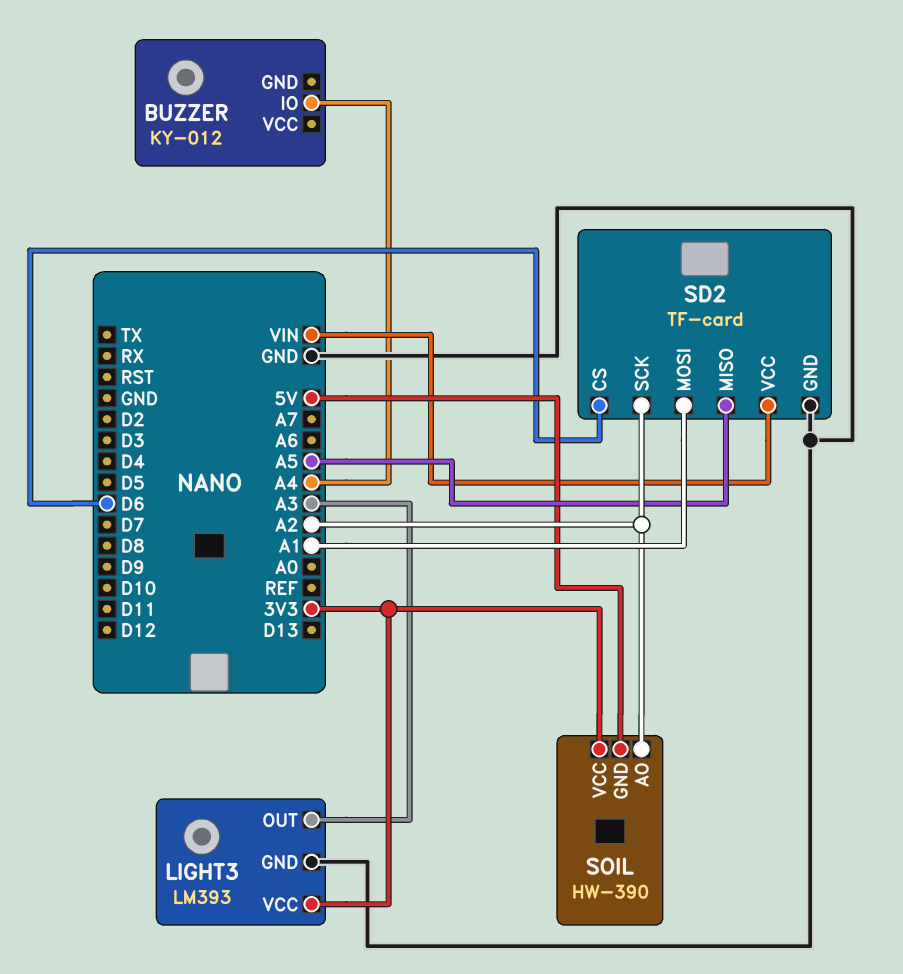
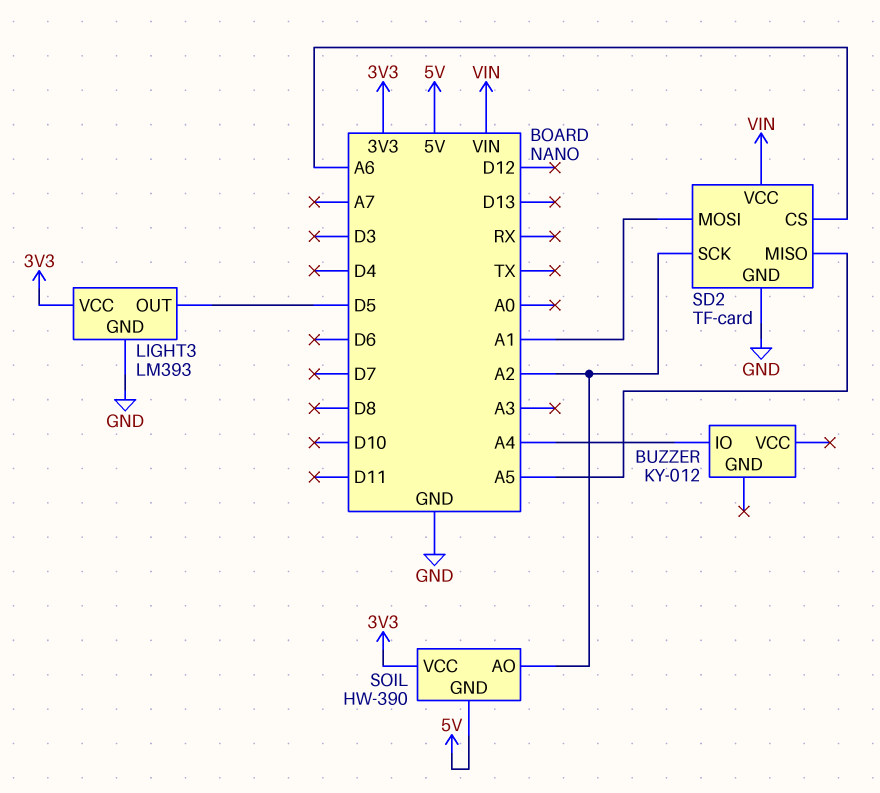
LIGHT3 pin OUT: A3 -> D5
SD2 pin CS: D6 -> A6

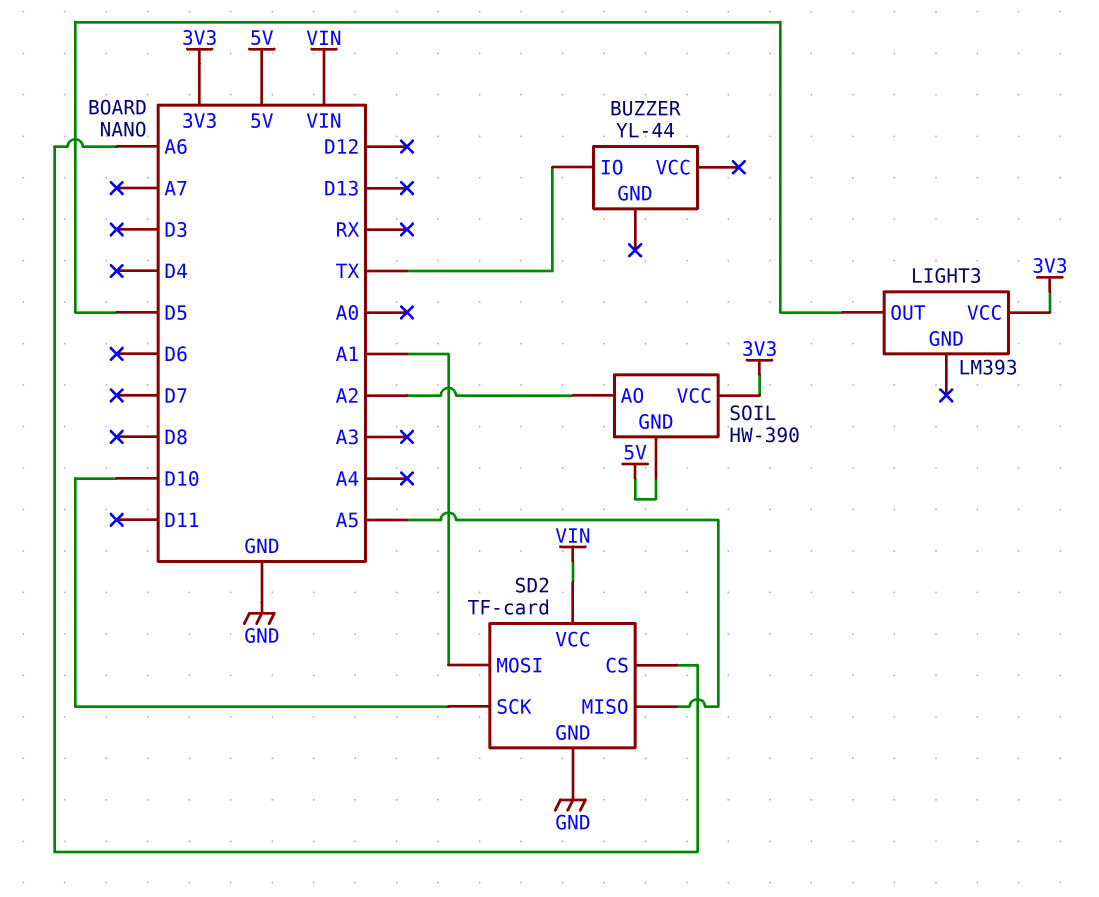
BUZZER: KY-012 -> YL-44
BUZZER pin IO: A4 -> TX
LIGHT3 pin GND: GND -> none
SD2 pin SCK: A2 -> D10

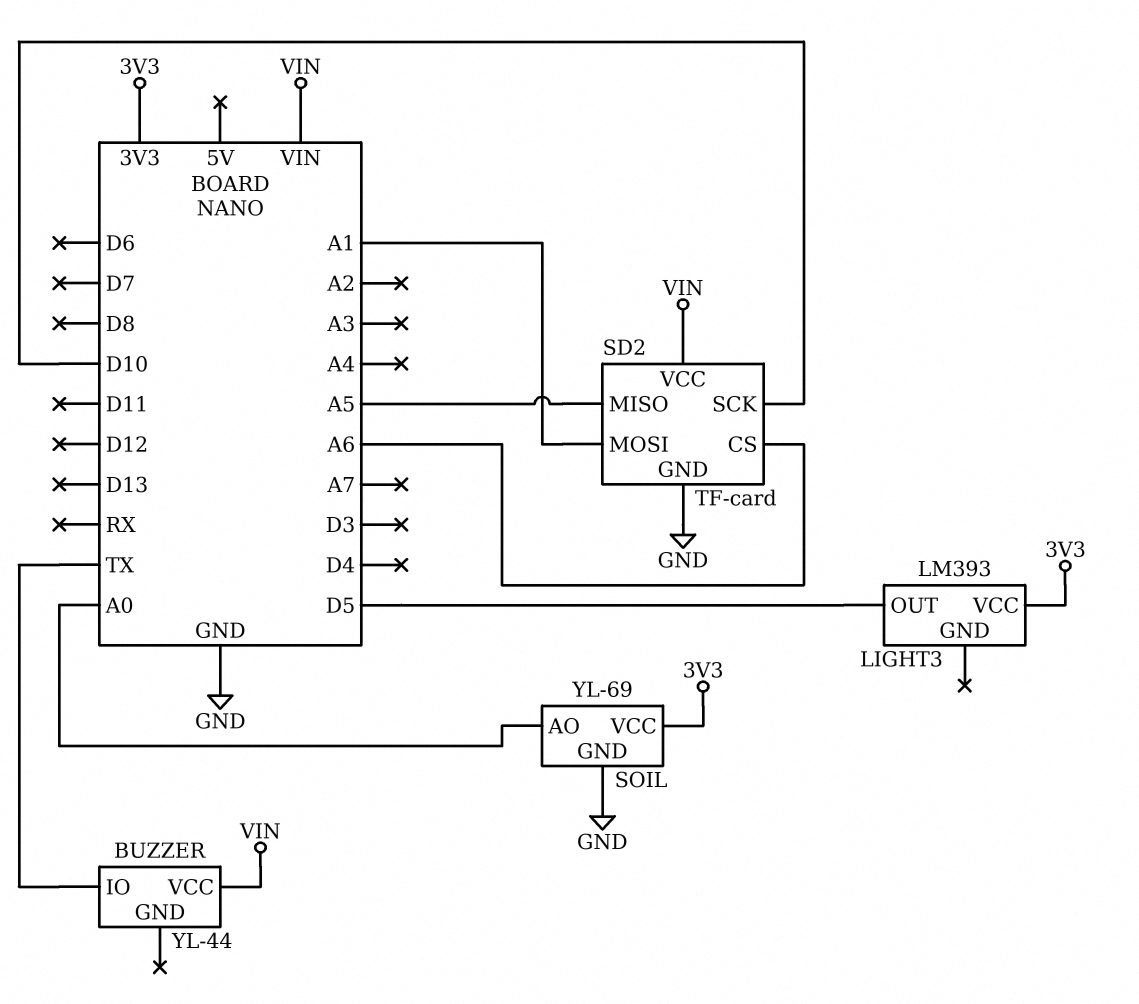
BUZZER pin VCC: none -> VIN
SOIL: HW-390 -> YL-69
SOIL pin AO: A2 -> A0
SOIL pin GND: 5V -> GND

